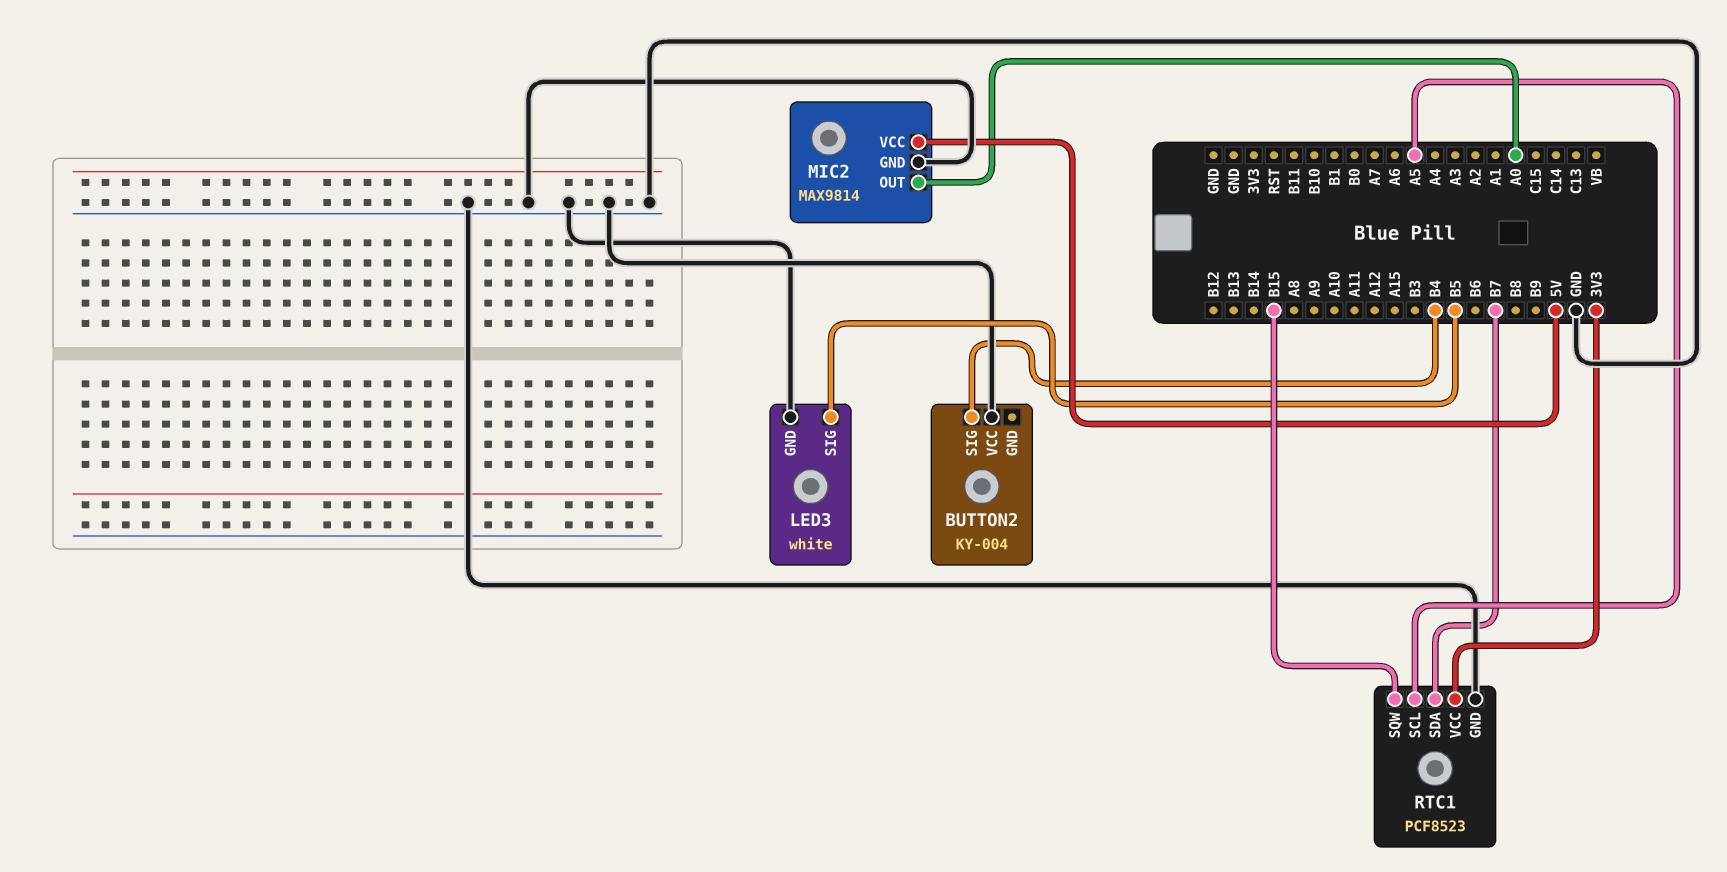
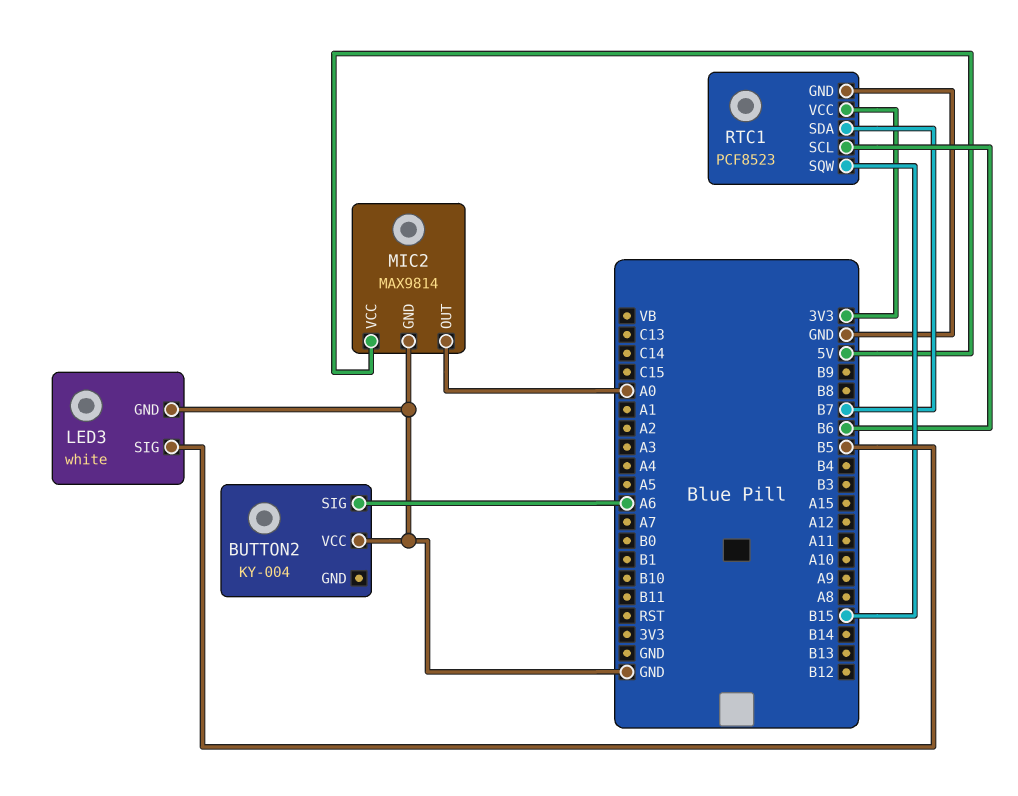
BUTTON2 pin SIG: B4 -> A6
RTC1 pin SCL: A5 -> B6

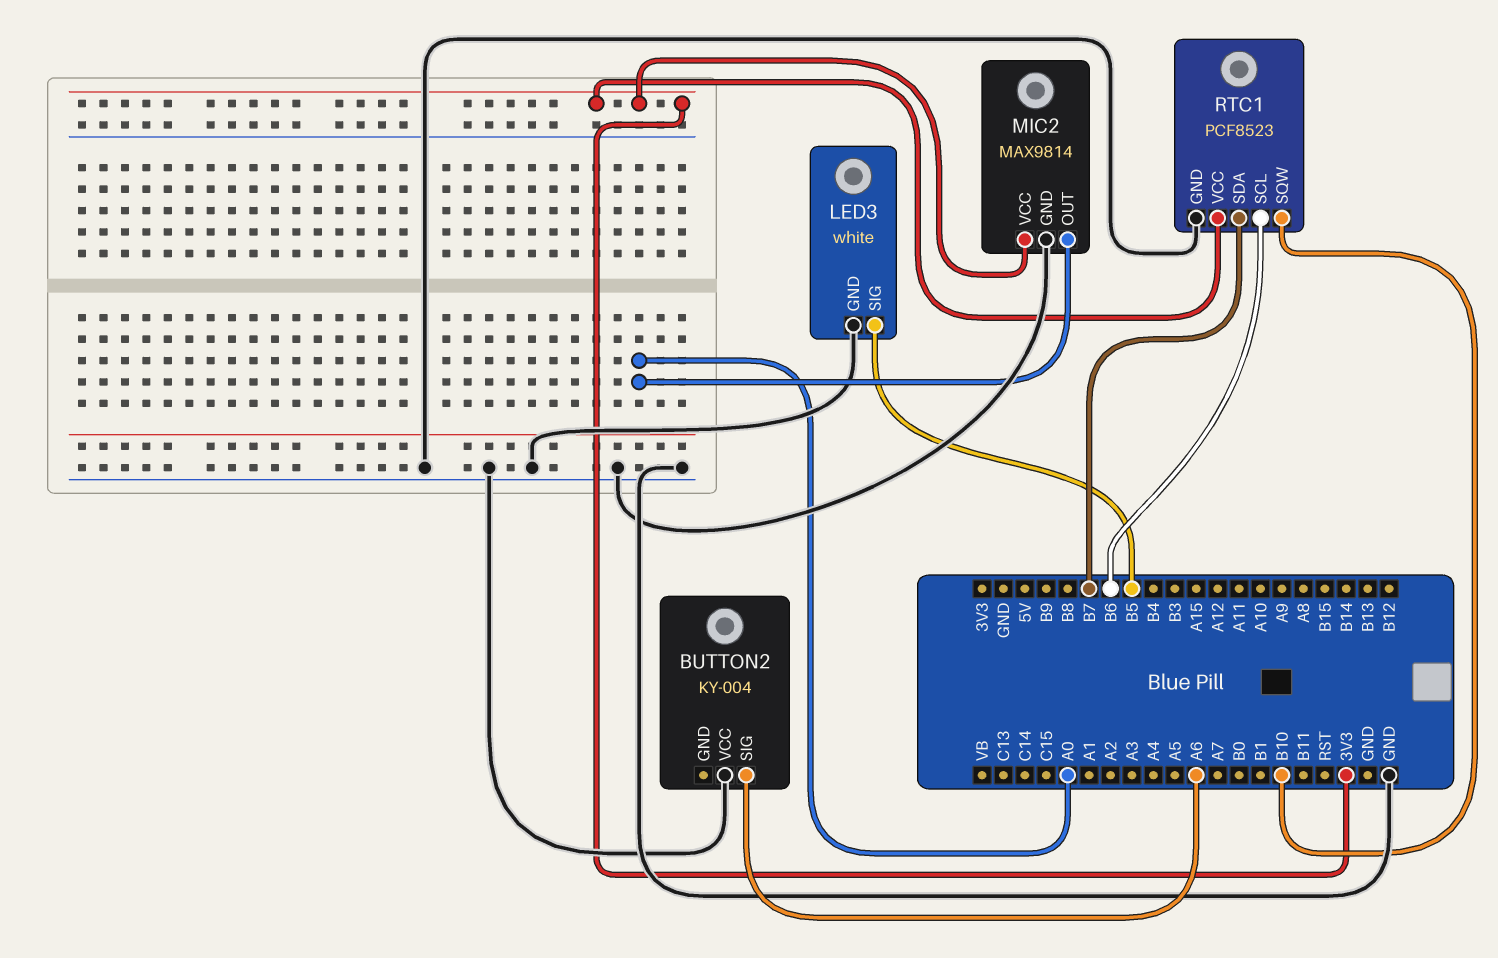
MIC2 pin VCC: 5V -> 3V3
RTC1 pin SQW: B15 -> B10

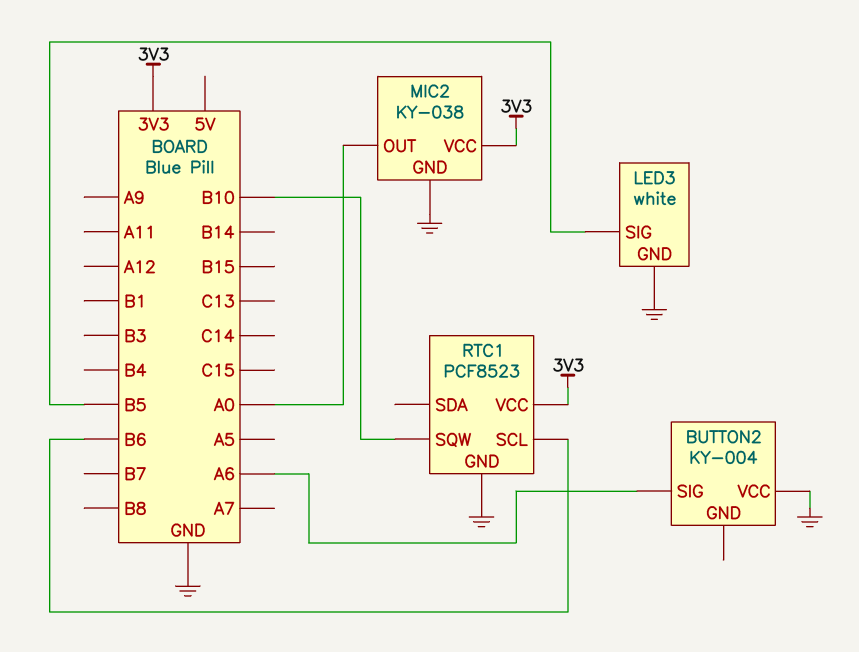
MIC2: MAX9814 -> KY-038
RTC1 pin SDA: B7 -> none

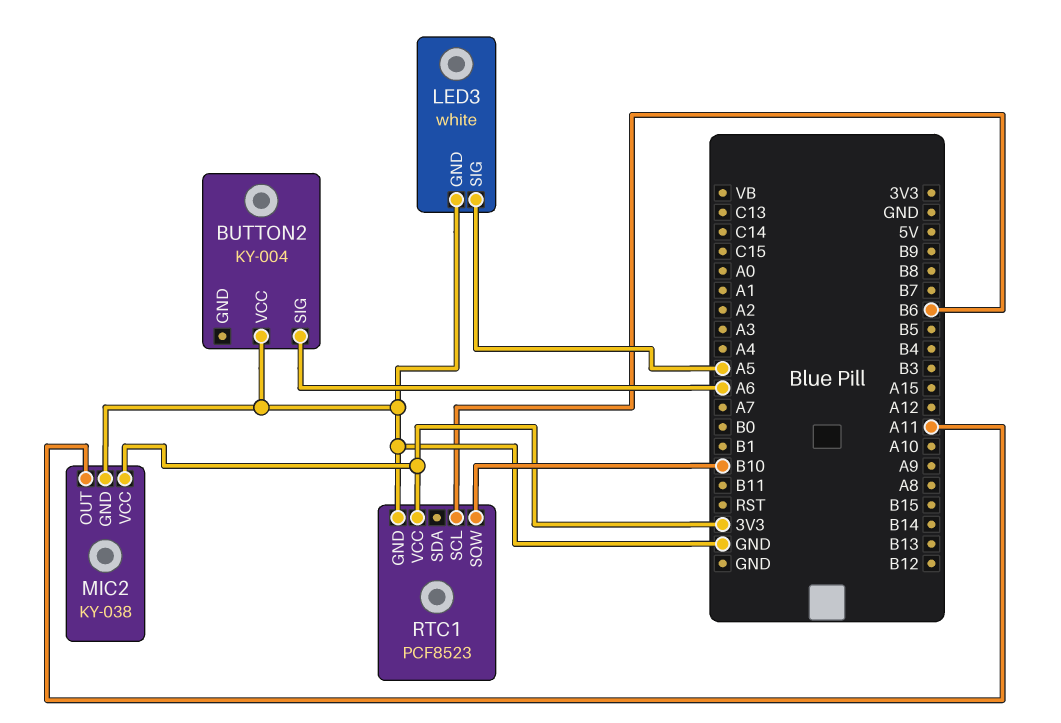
LED3 pin SIG: B5 -> A5
MIC2 pin OUT: A0 -> A11

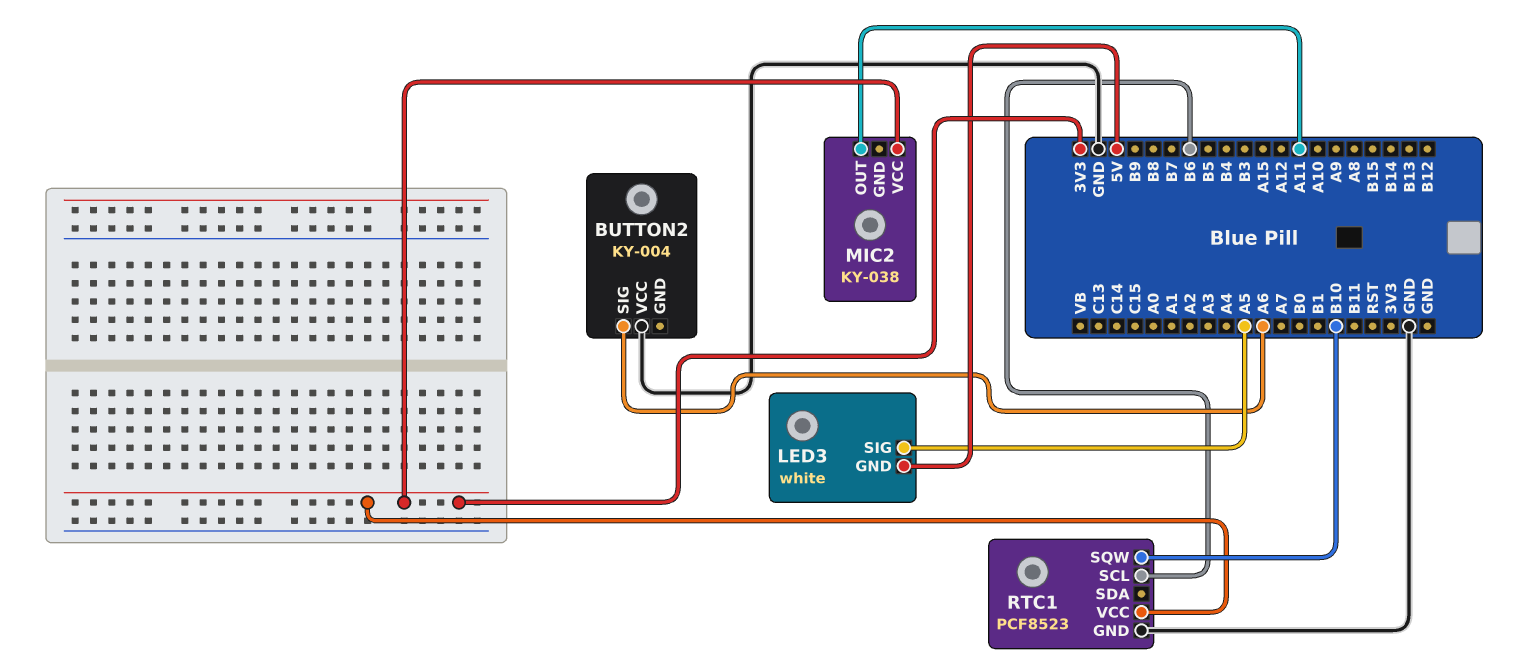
LED3 pin GND: GND -> 5V
MIC2 pin GND: GND -> none

